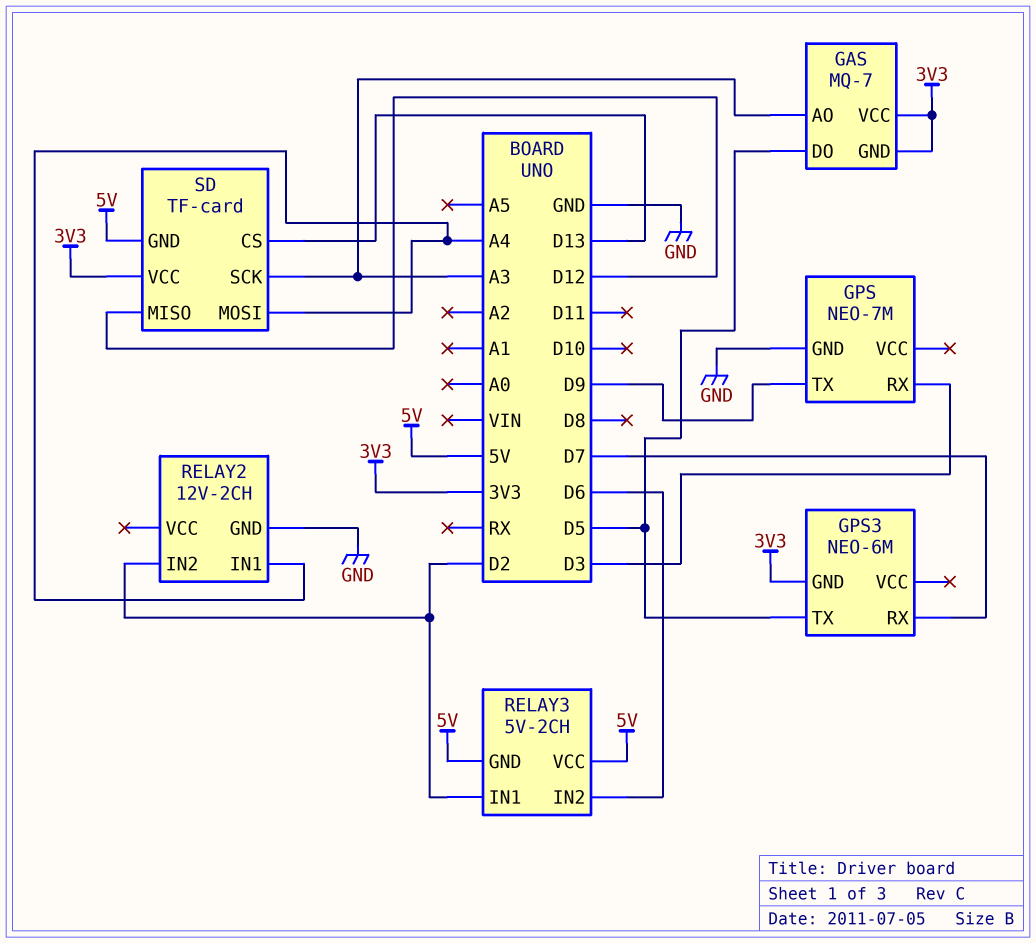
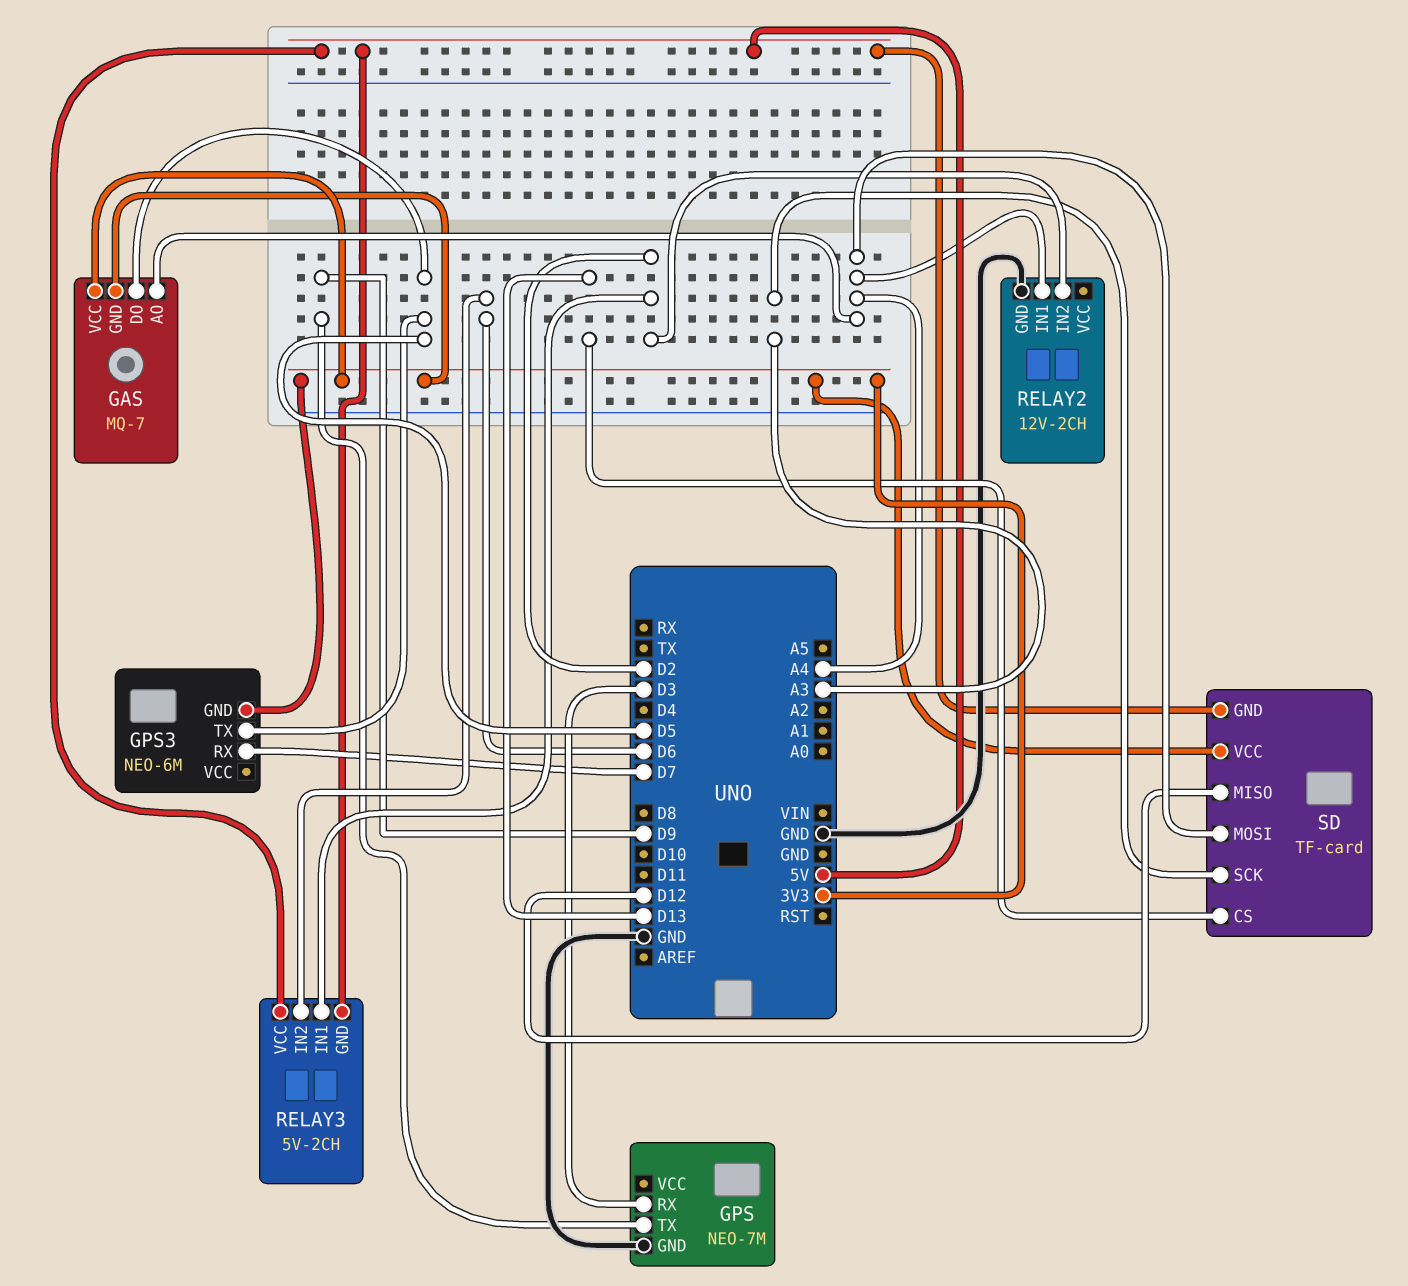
GAS pin AO: A3 -> A4

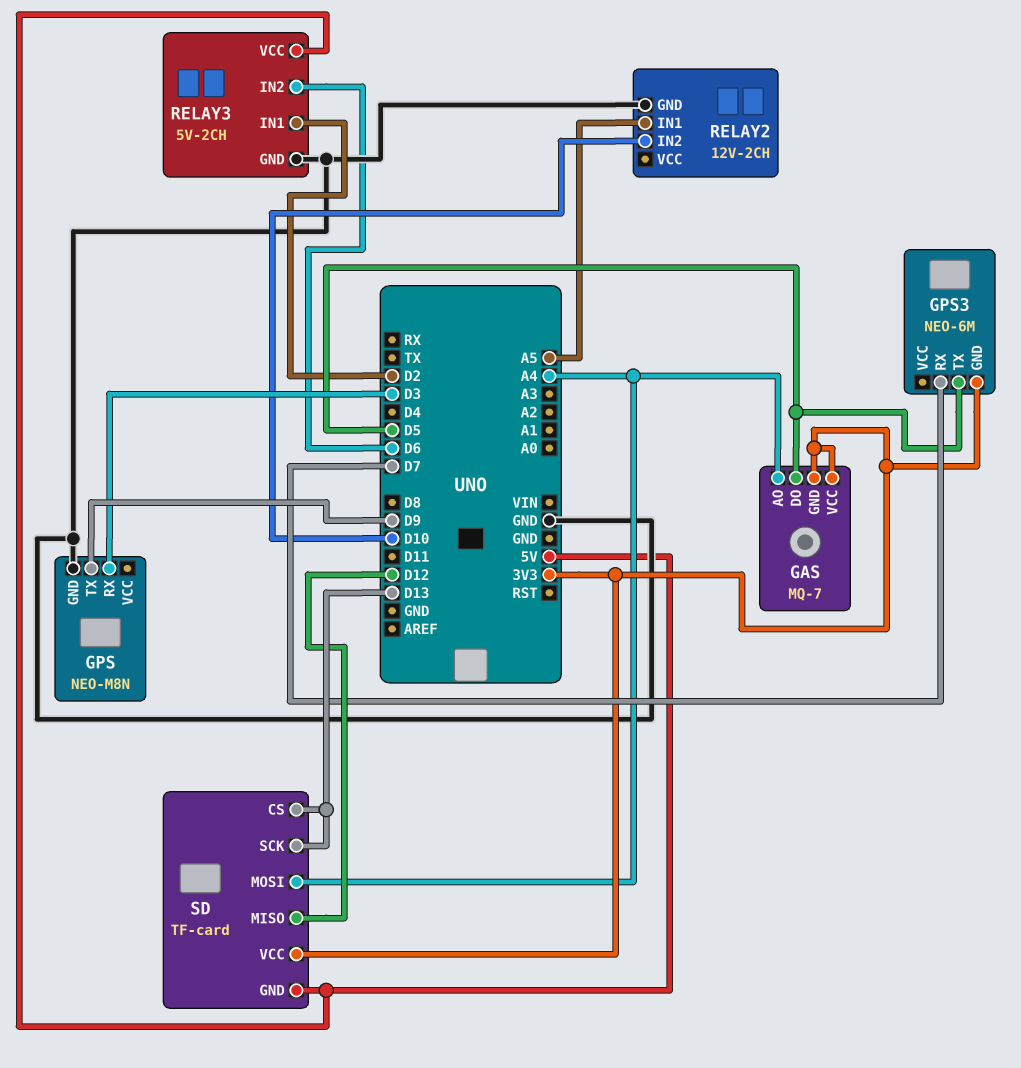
GPS: NEO-7M -> NEO-M8N
RELAY2 pin IN1: A4 -> A5
RELAY2 pin IN2: D2 -> D10
RELAY3 pin GND: 5V -> GND
SD pin SCK: A3 -> D13

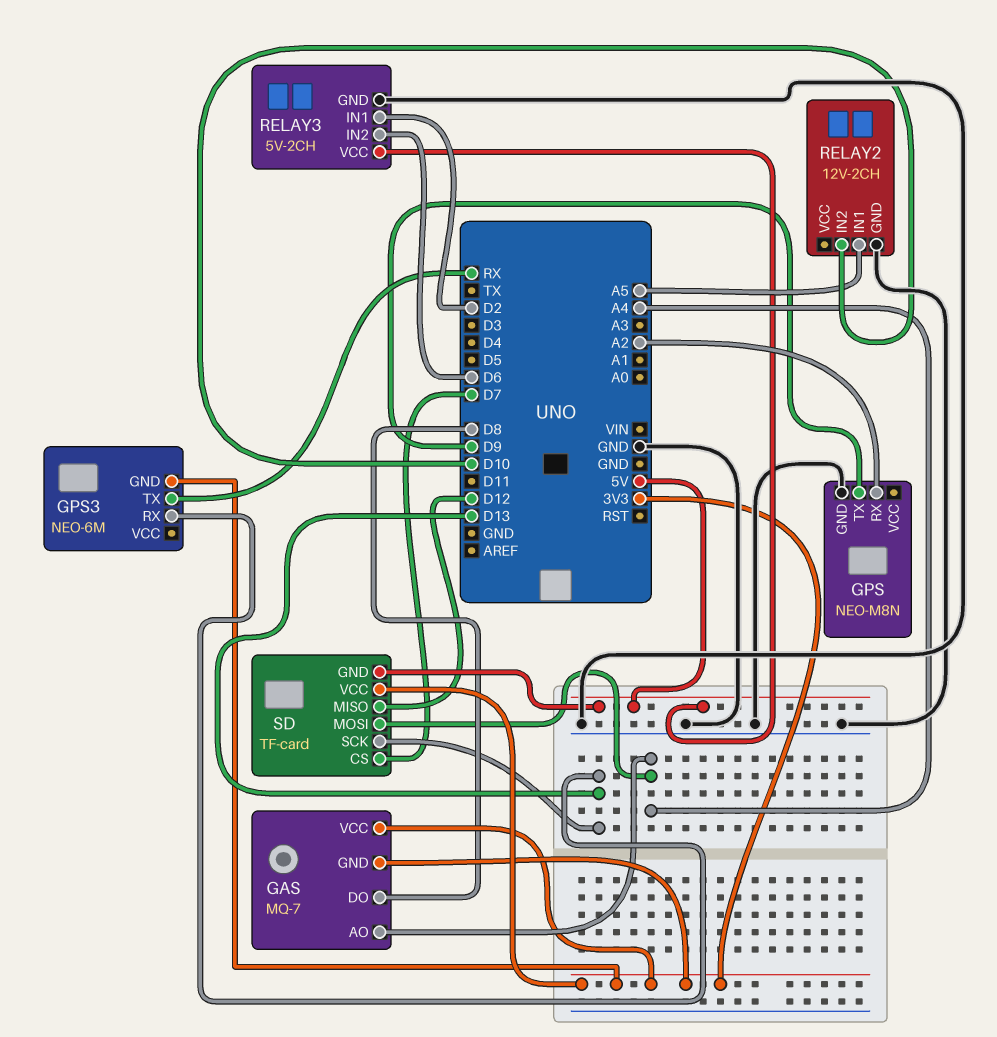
GAS pin DO: D5 -> D8
GPS pin RX: D3 -> A2
GPS3 pin RX: D7 -> D13
GPS3 pin TX: D5 -> RX
SD pin CS: D13 -> D7

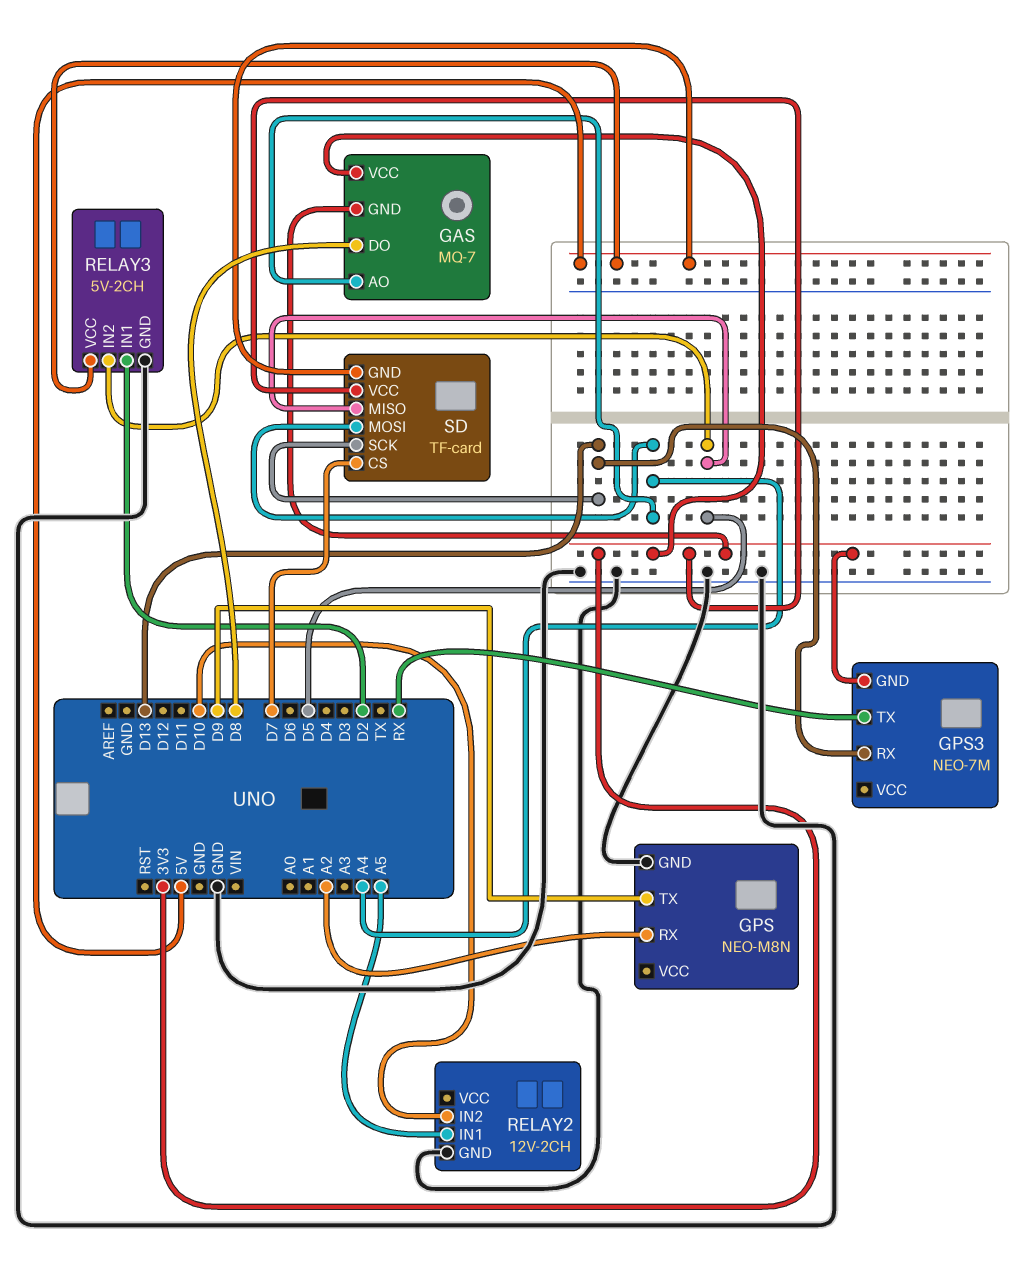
GPS3: NEO-6M -> NEO-7M
RELAY3 pin IN2: D6 -> D5
SD pin MISO: D12 -> D5

